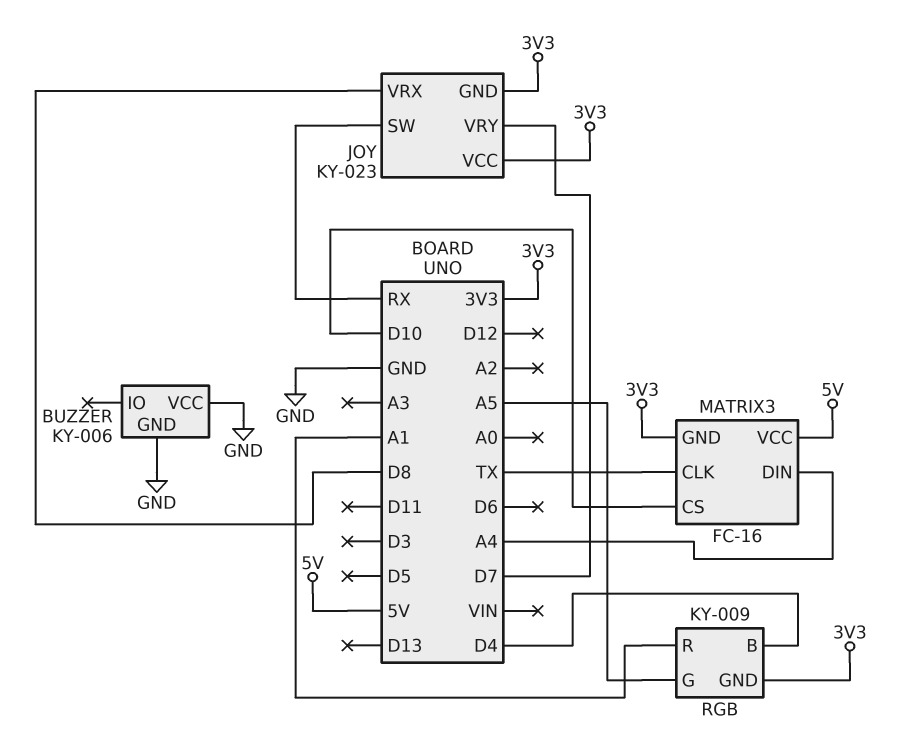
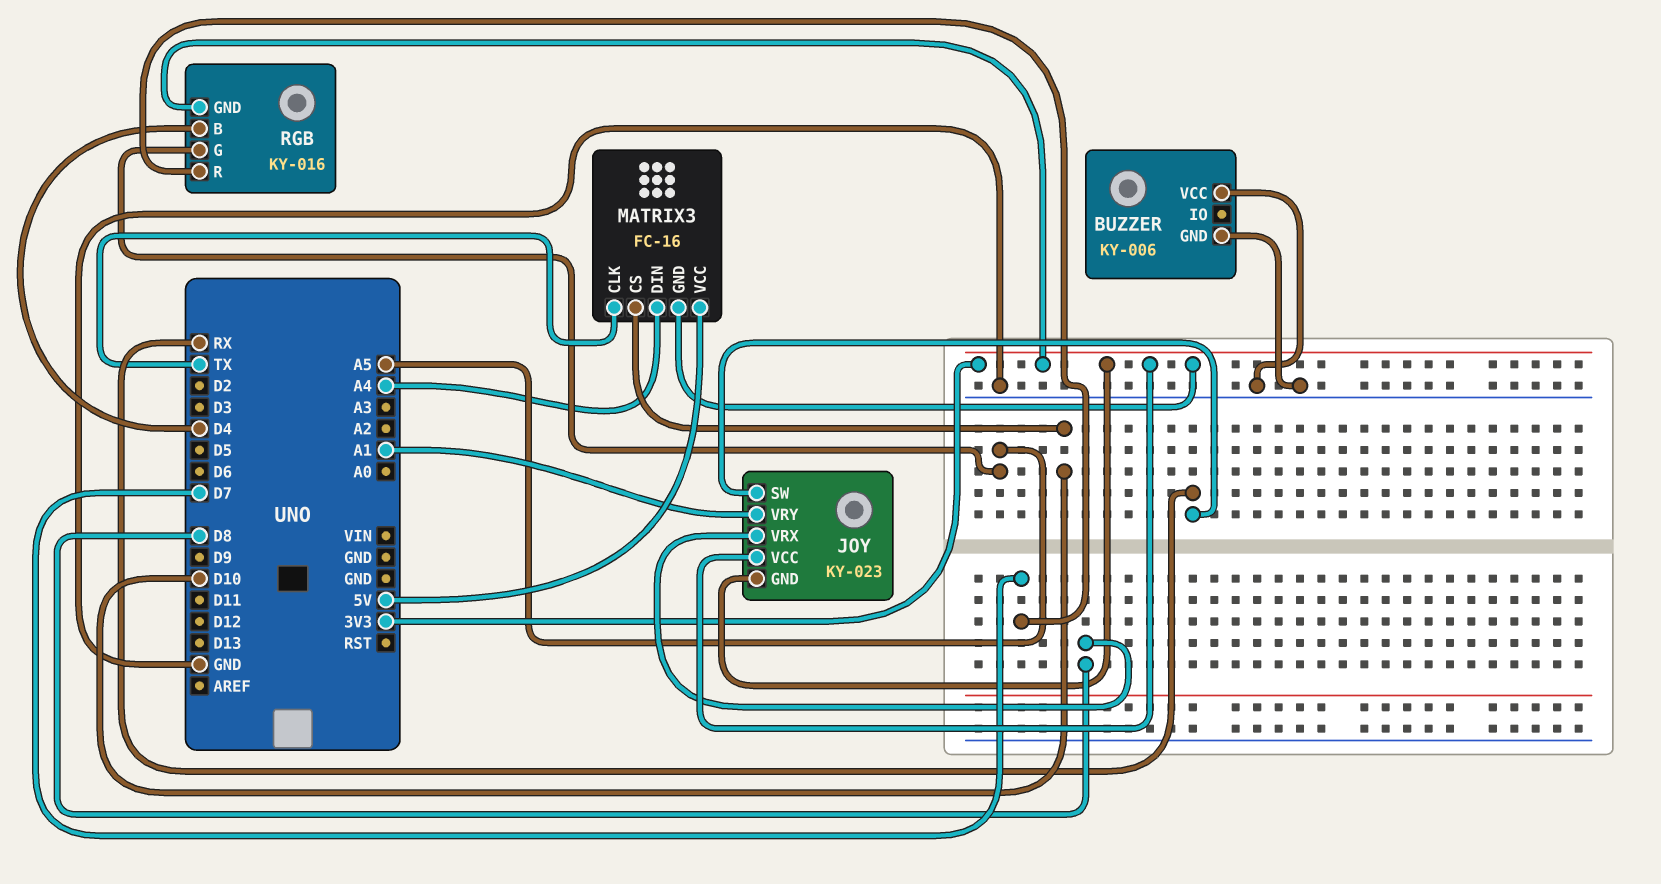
JOY pin VRY: D7 -> A1
RGB: KY-009 -> KY-016
RGB pin R: A1 -> D7

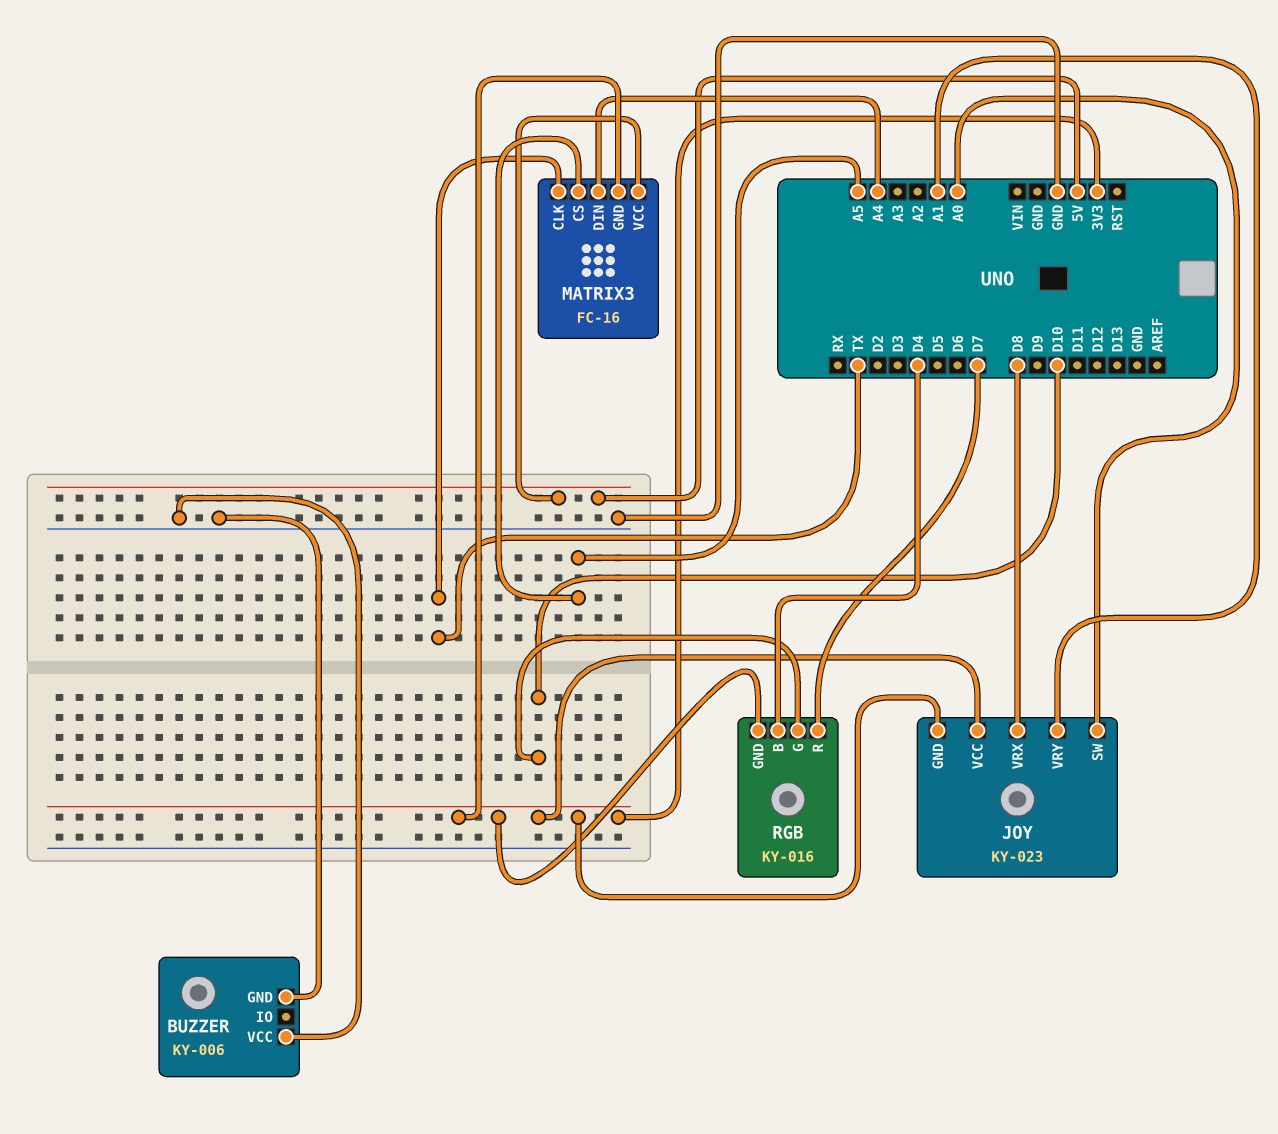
JOY pin SW: RX -> A0
MATRIX3 pin CS: D10 -> A5
RGB pin G: A5 -> D10

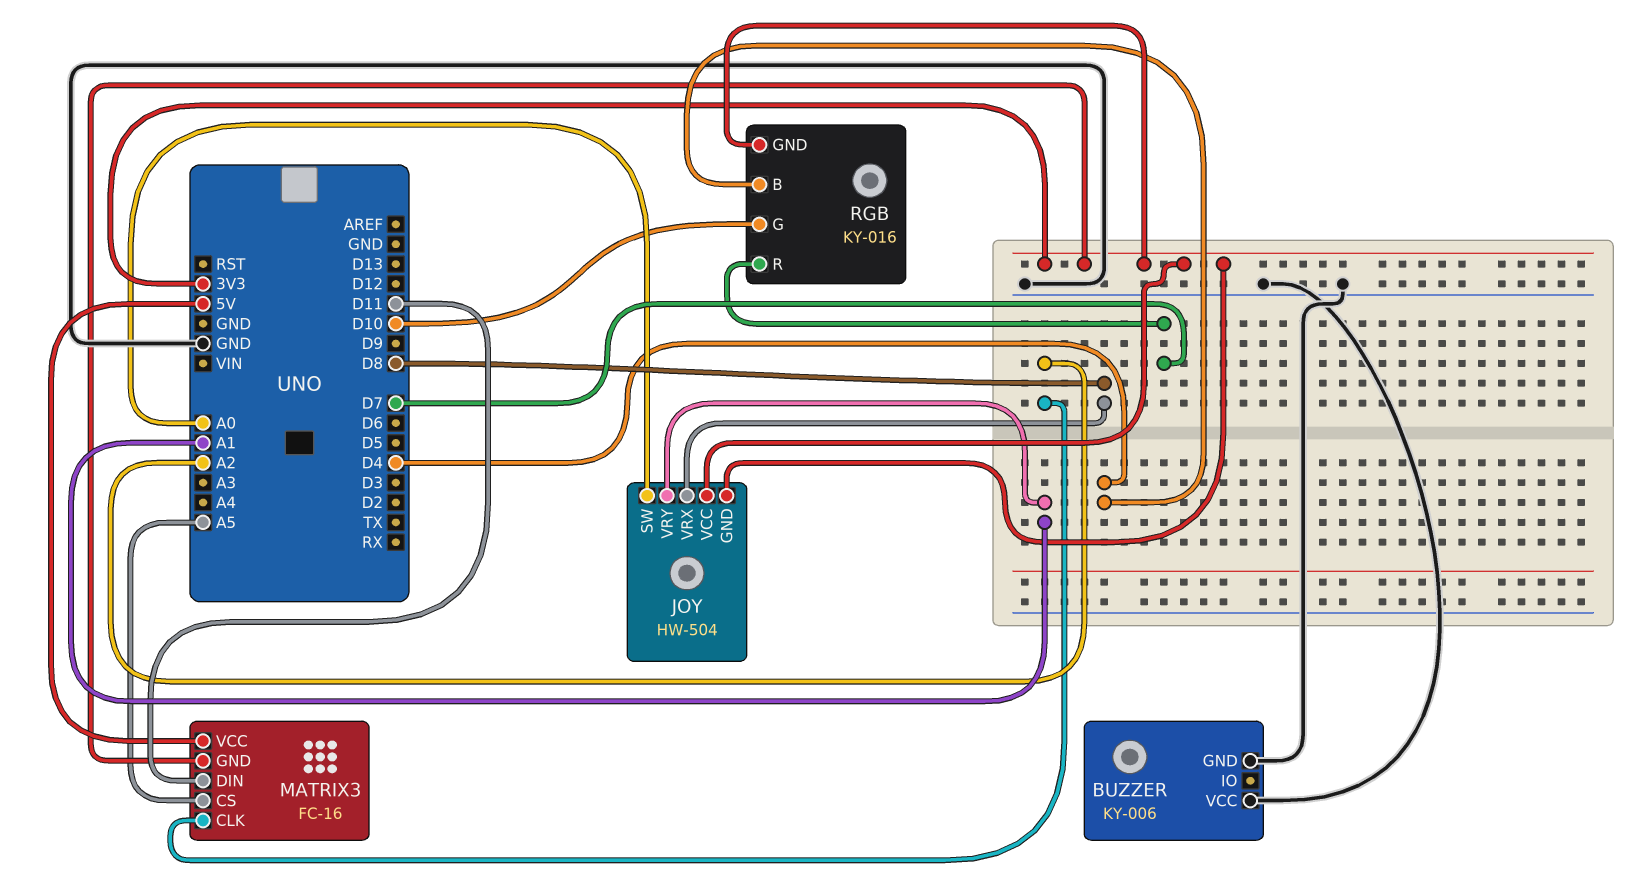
JOY: KY-023 -> HW-504
MATRIX3 pin CLK: TX -> A2
MATRIX3 pin DIN: A4 -> D11

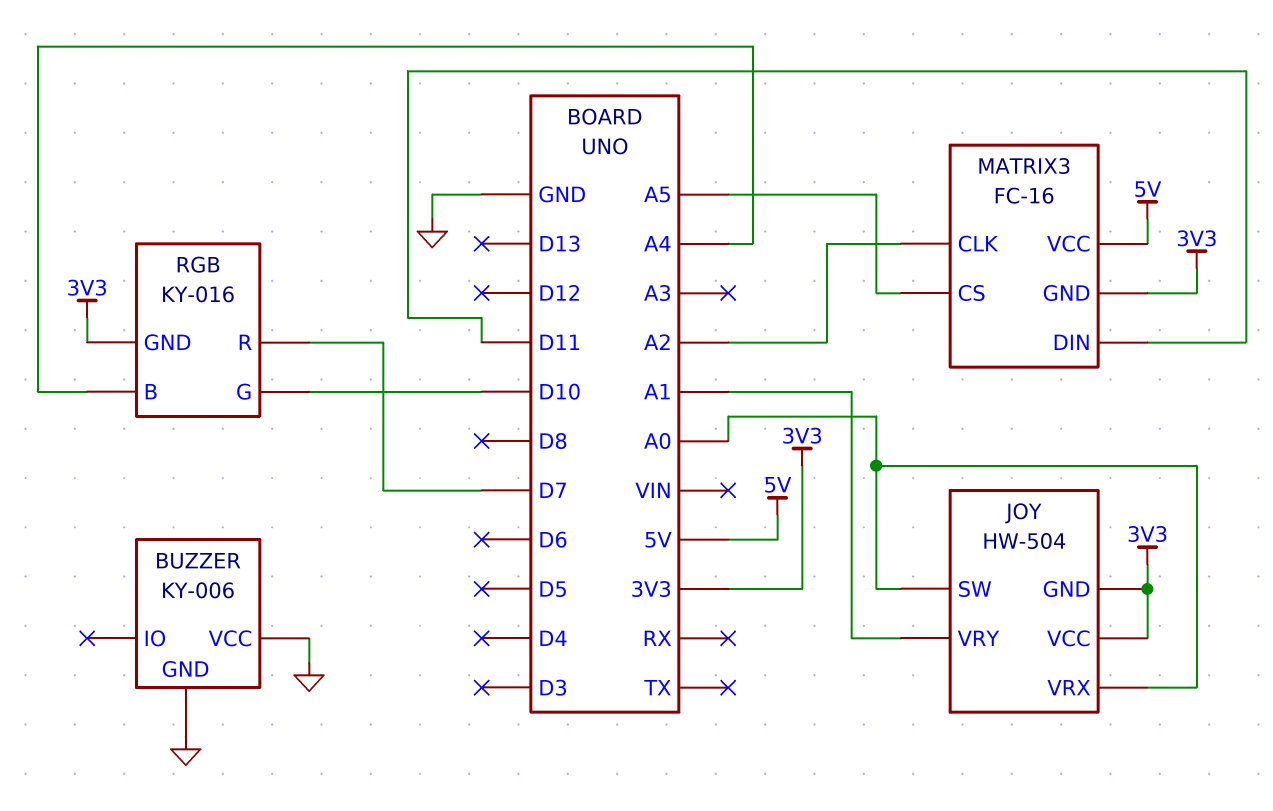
JOY pin VRX: D8 -> A0
RGB pin B: D4 -> A4

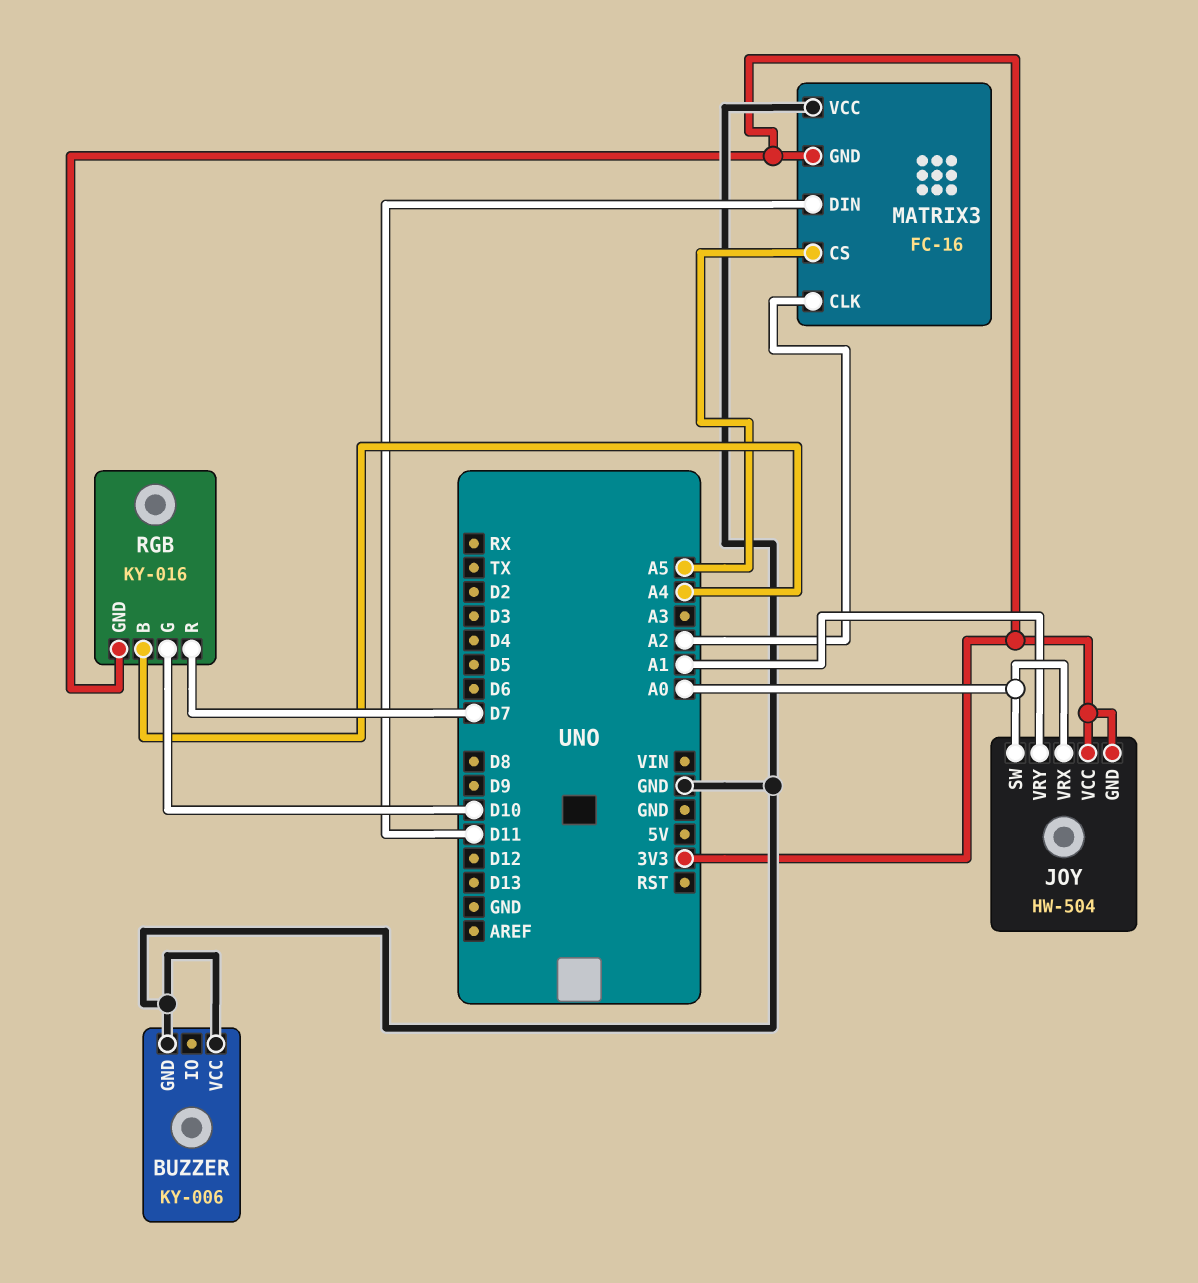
MATRIX3 pin VCC: 5V -> GND

